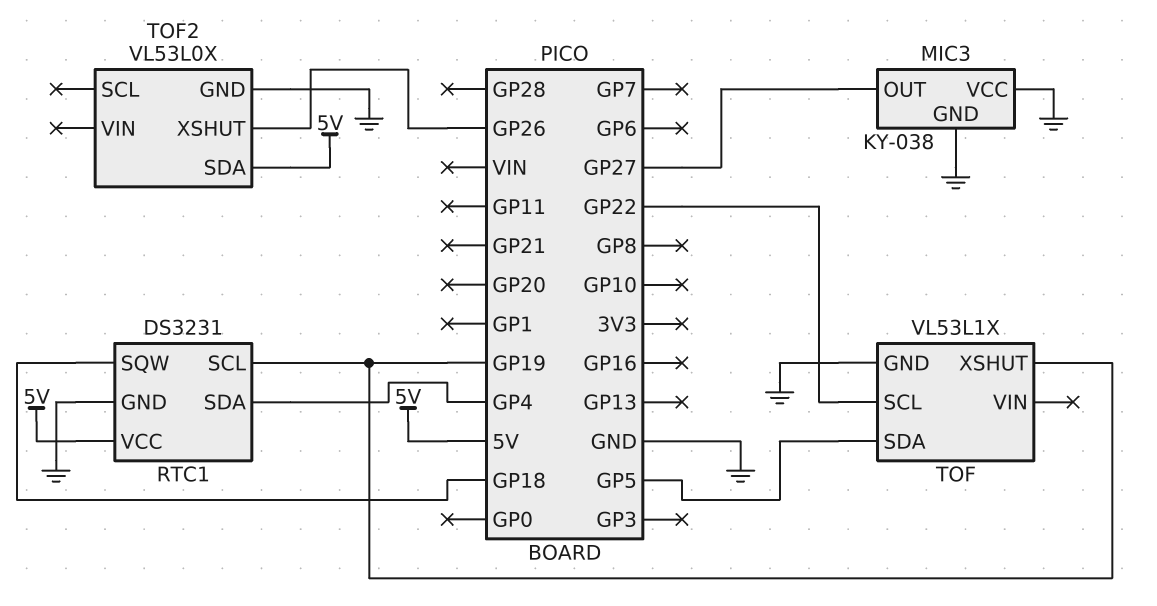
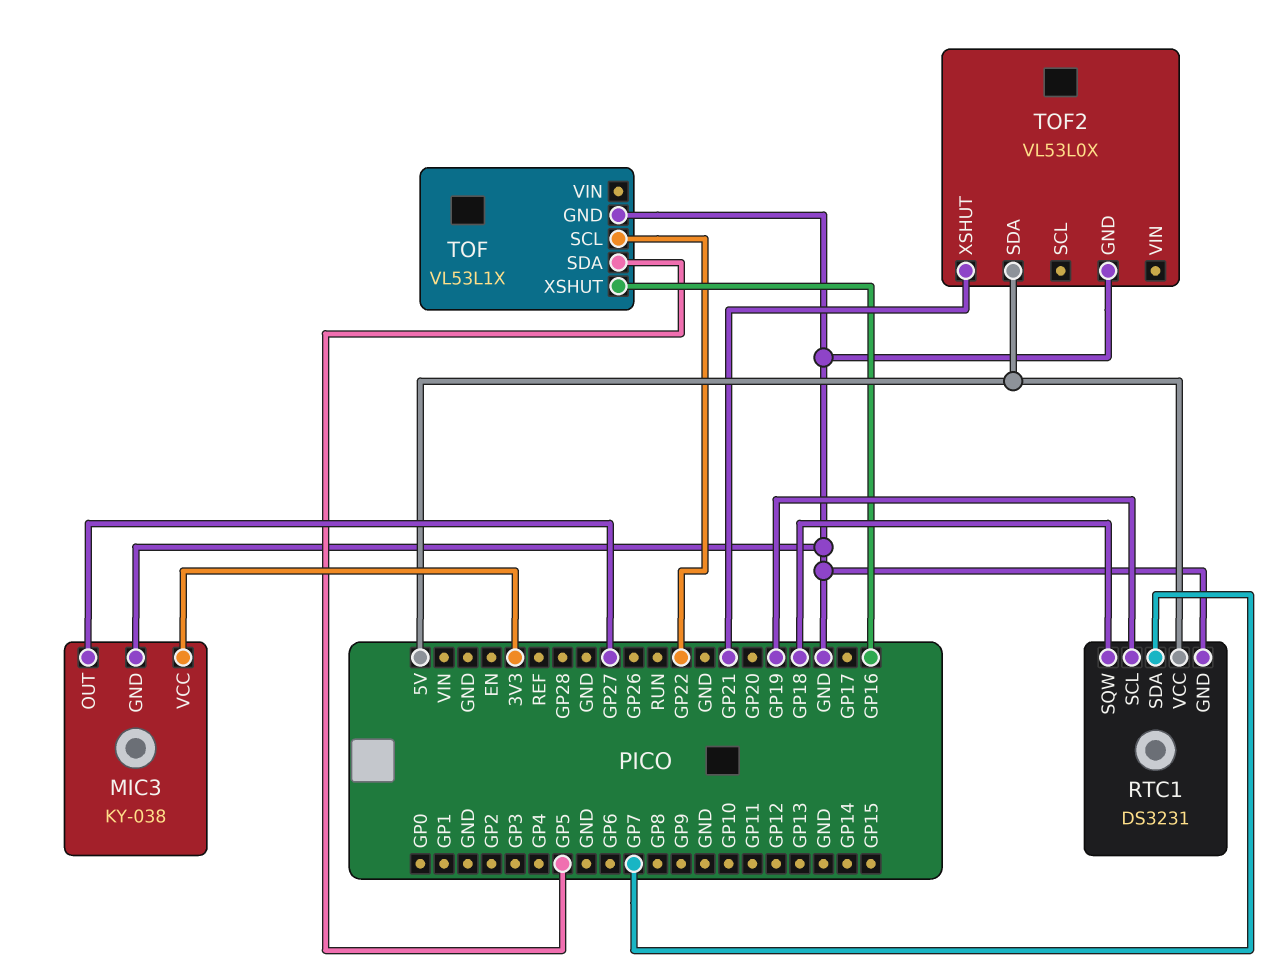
MIC3 pin VCC: GND -> 3V3
RTC1 pin SDA: GP4 -> GP7
TOF pin XSHUT: GP19 -> GP16
TOF2 pin XSHUT: GP26 -> GP21

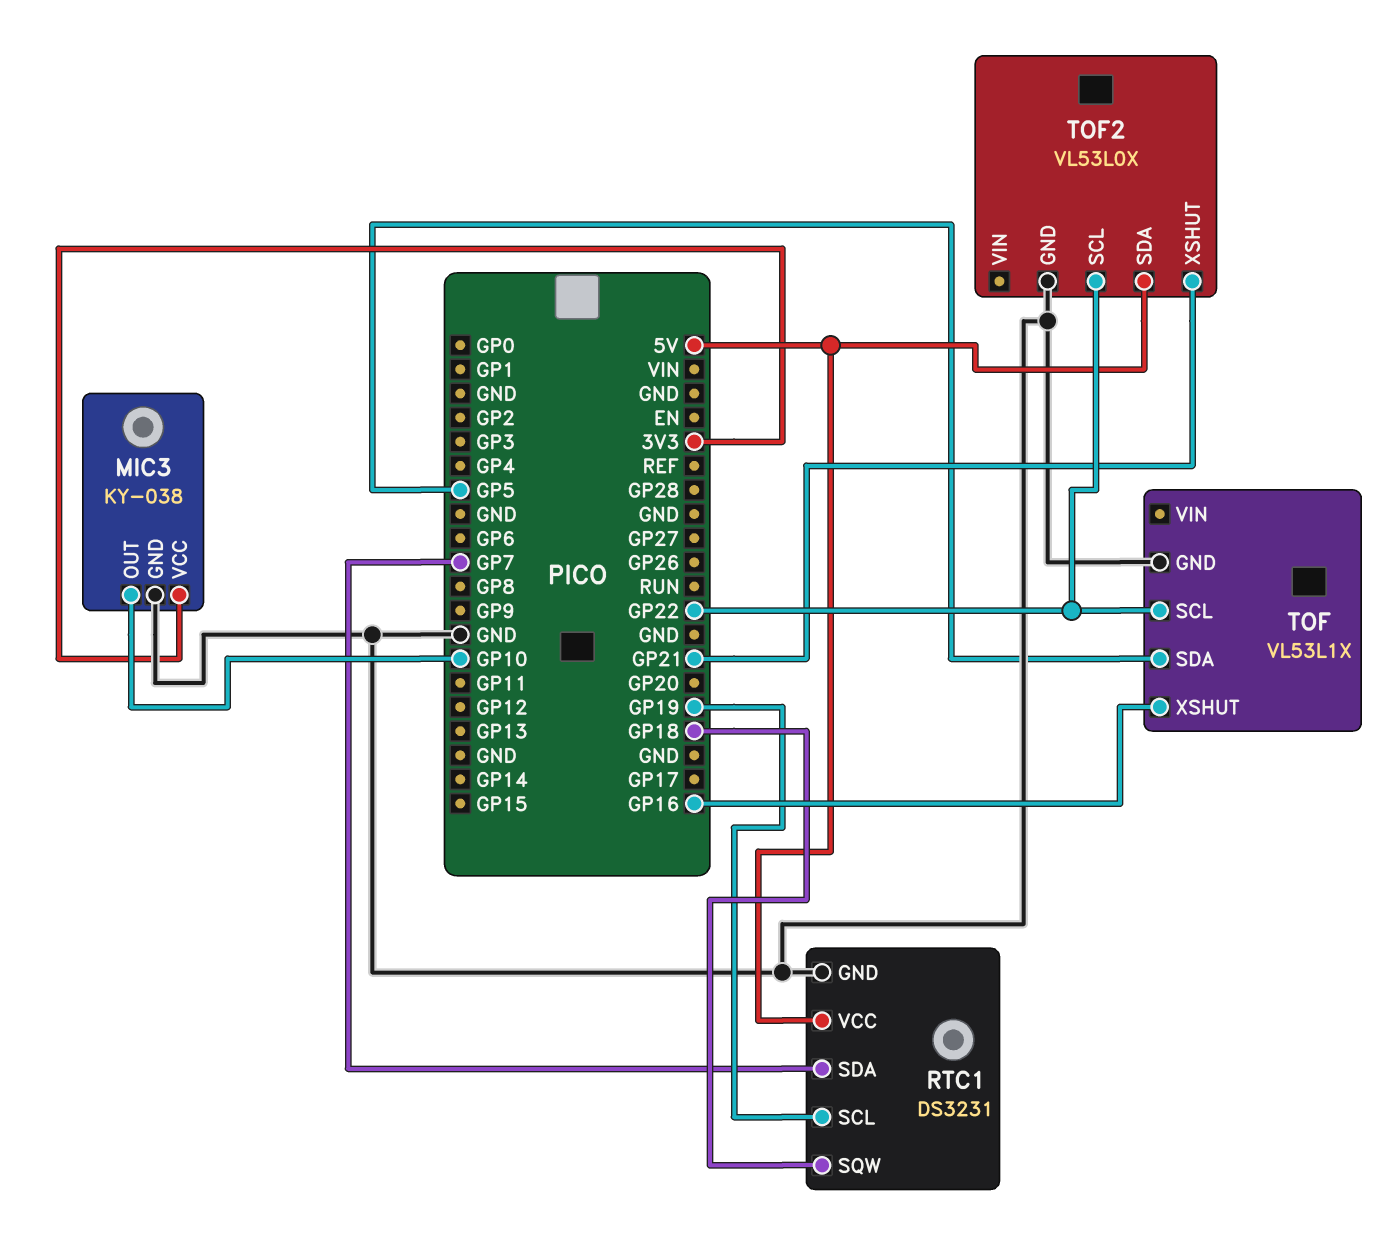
MIC3 pin OUT: GP27 -> GP10
TOF2 pin SCL: none -> GP22

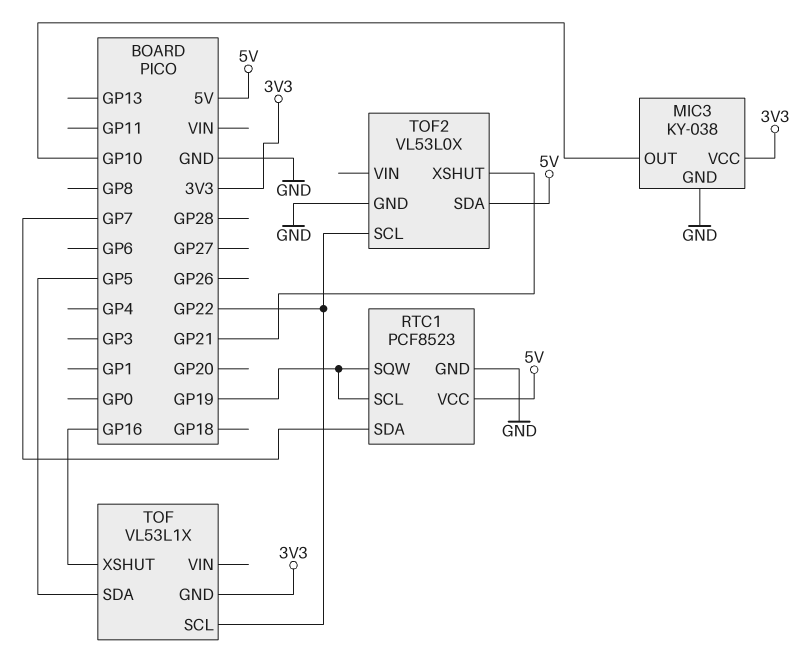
RTC1: DS3231 -> PCF8523
RTC1 pin SQW: GP18 -> GP19
TOF pin GND: GND -> 3V3

